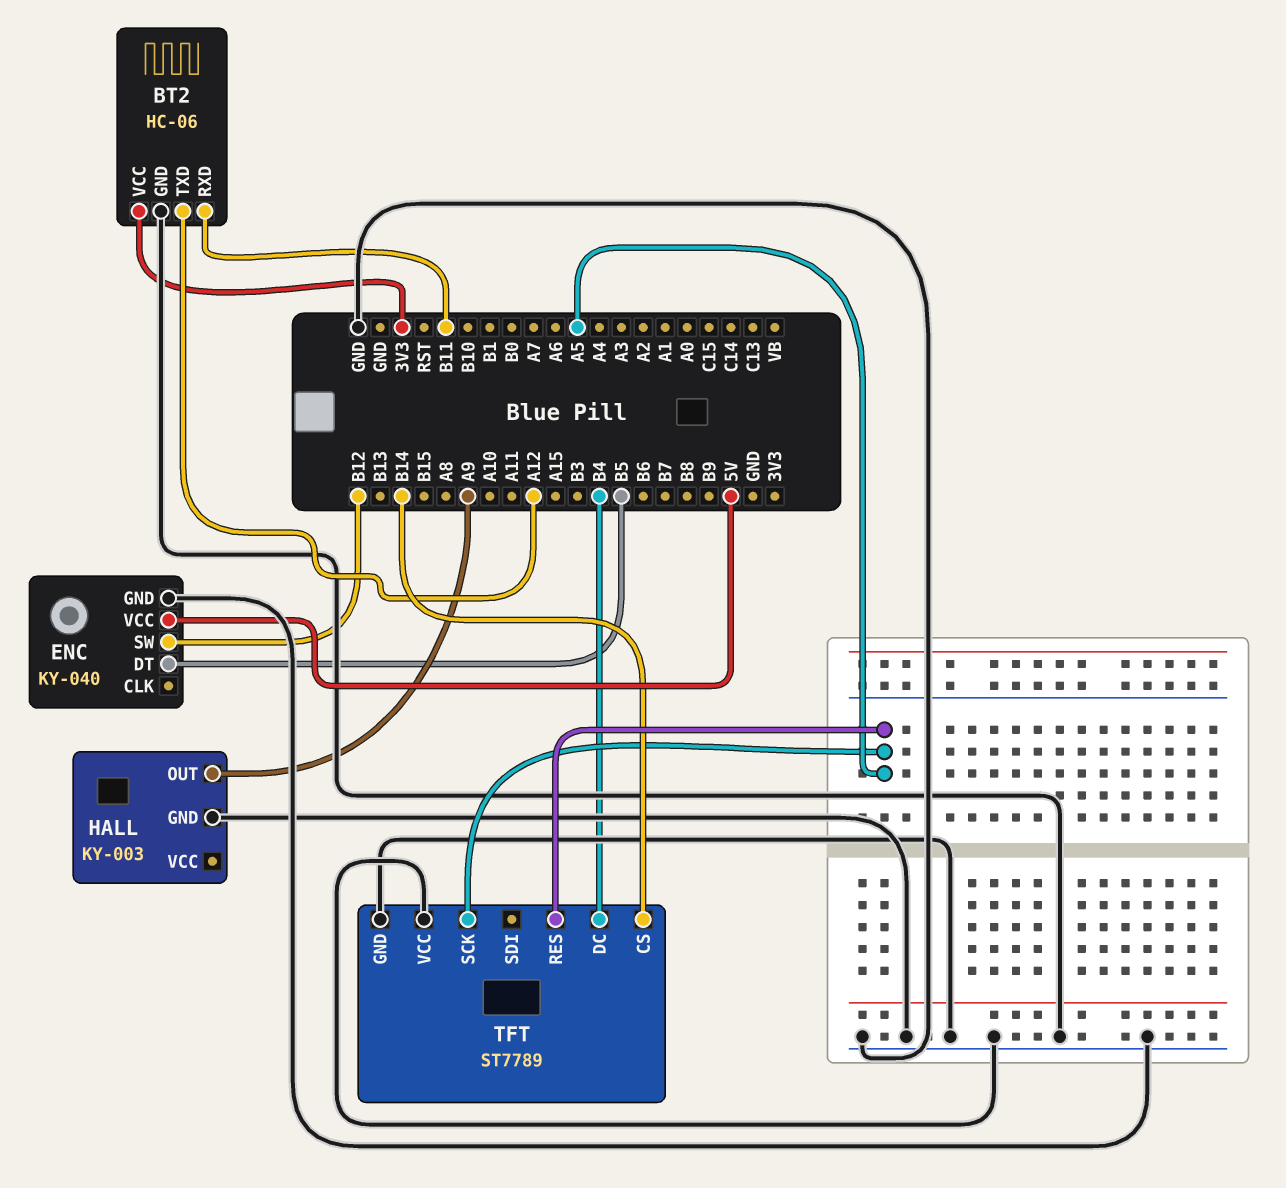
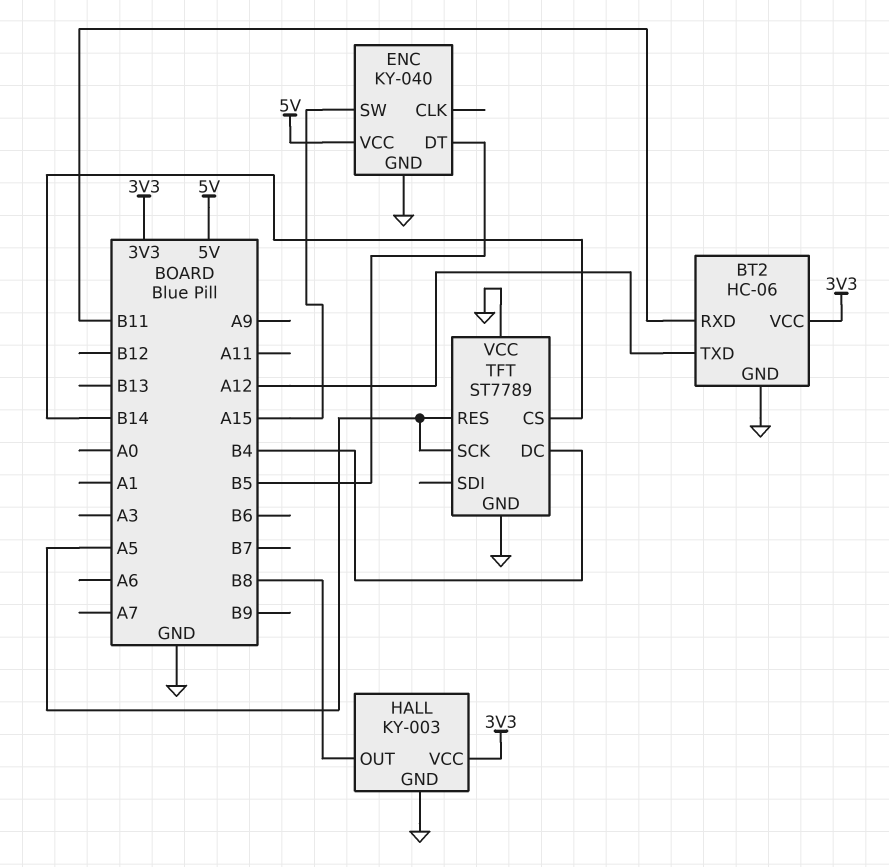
ENC pin SW: B12 -> A15
HALL pin OUT: A9 -> B8
HALL pin VCC: none -> 3V3

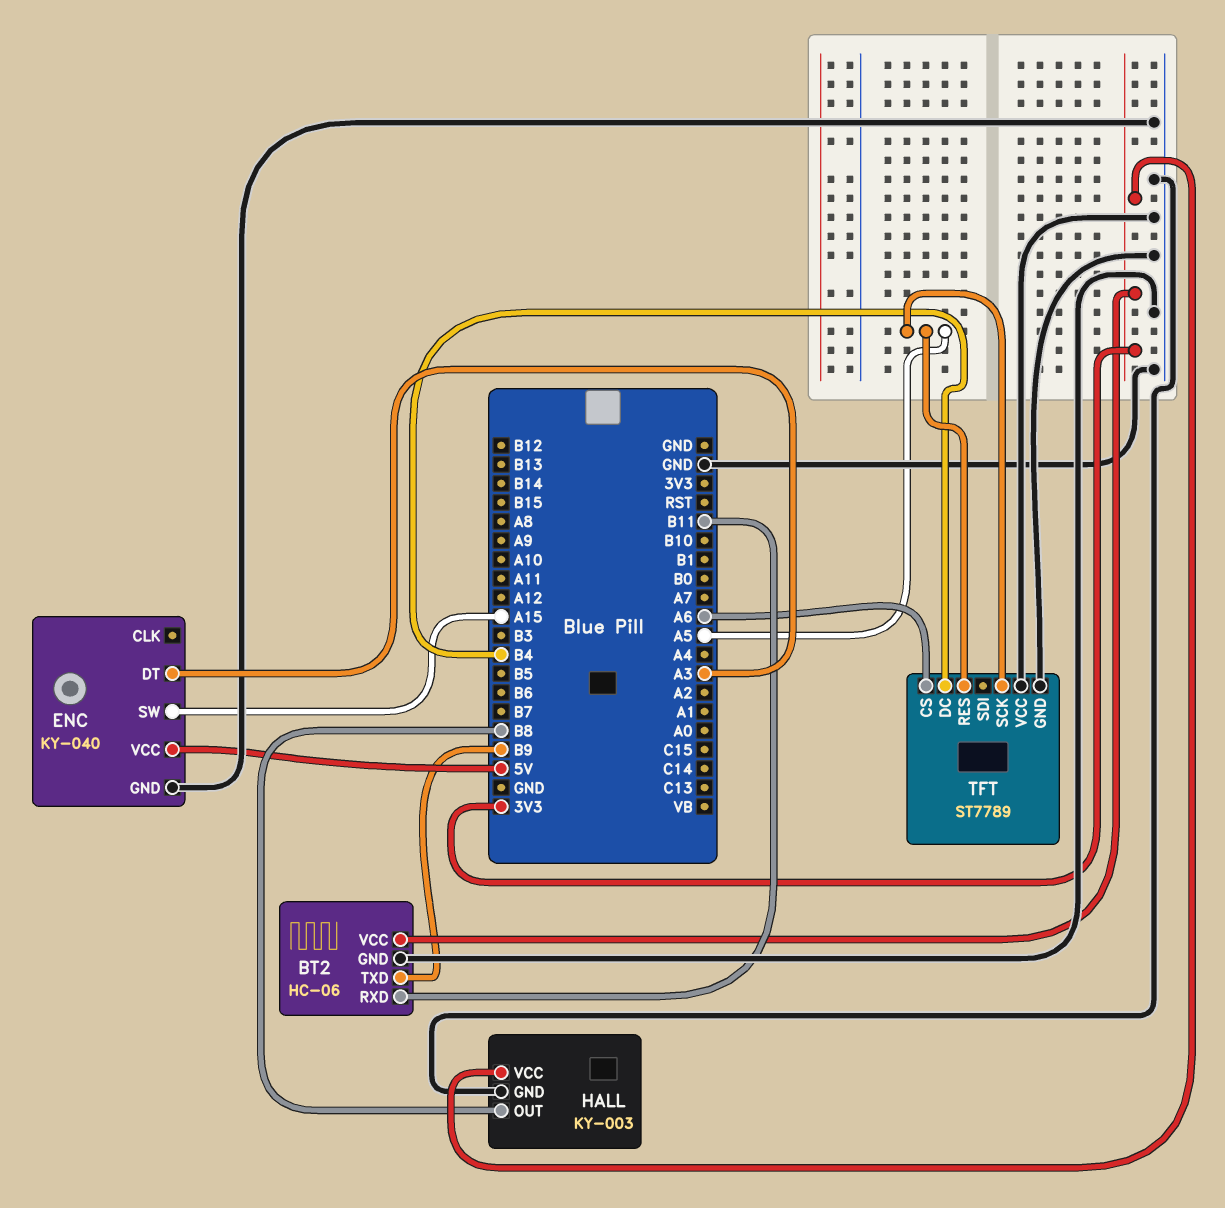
BT2 pin TXD: A12 -> B9
ENC pin DT: B5 -> A3
TFT pin CS: B14 -> A6

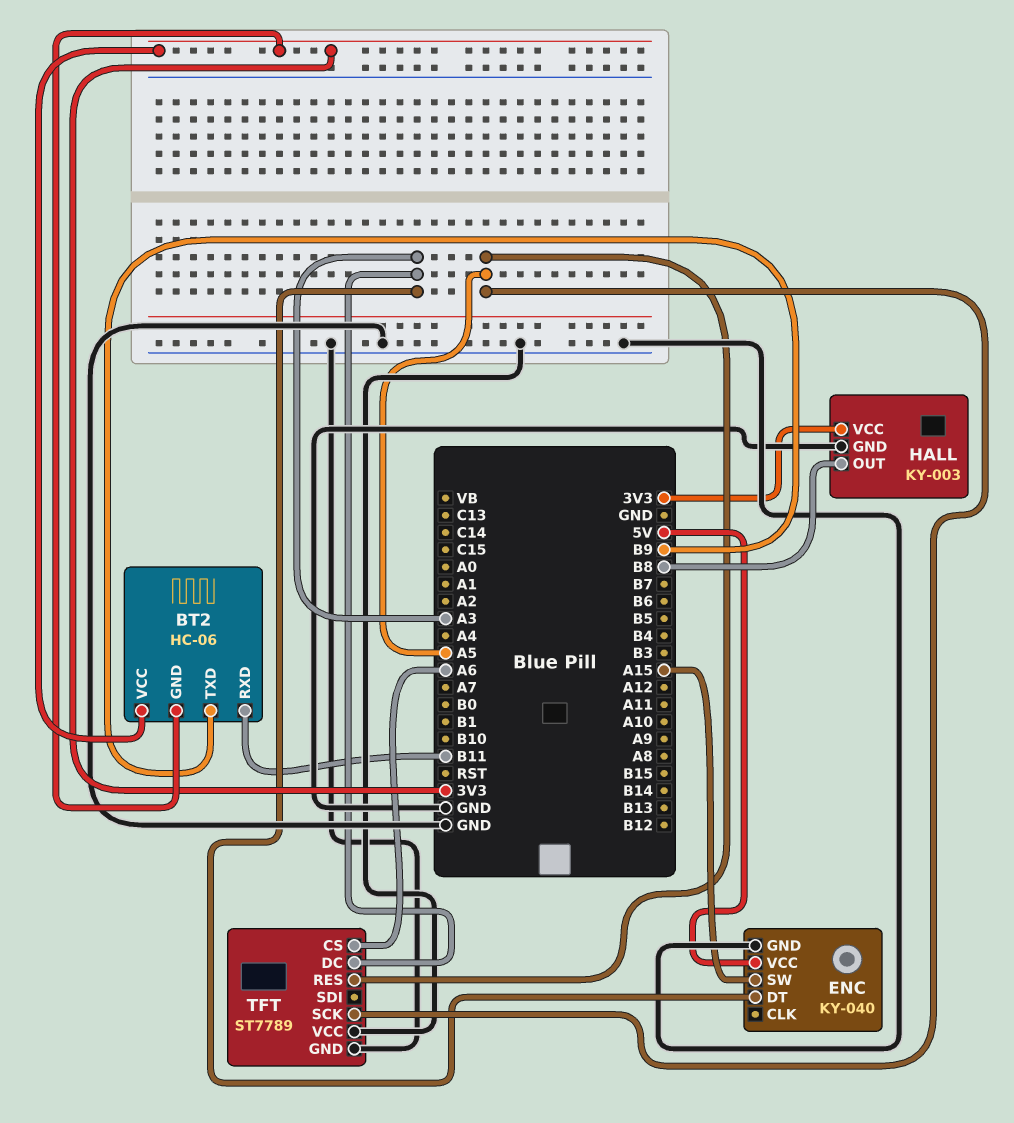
BT2 pin GND: GND -> 3V3
TFT pin DC: B4 -> A3

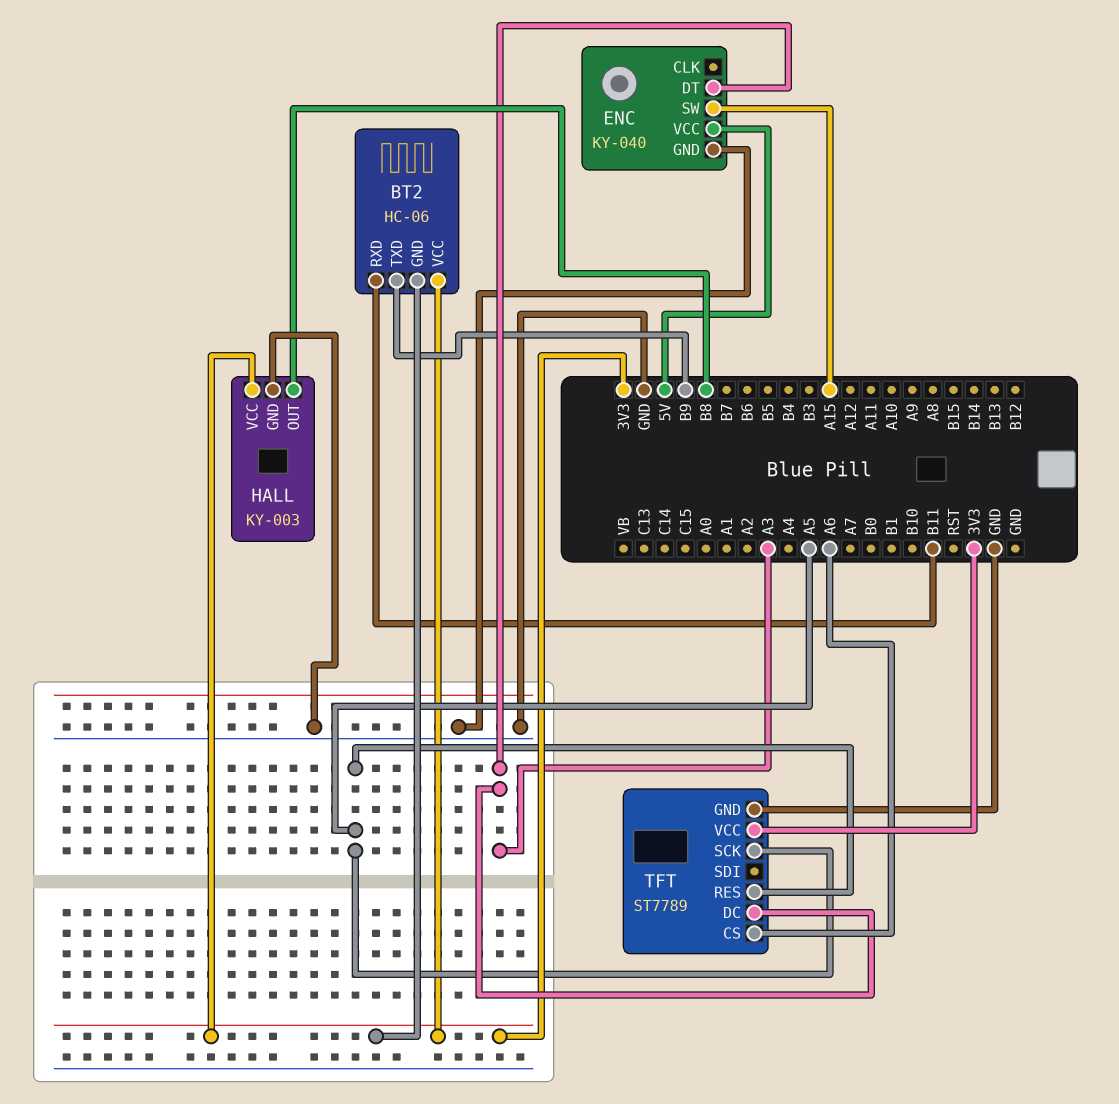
TFT pin VCC: GND -> 3V3

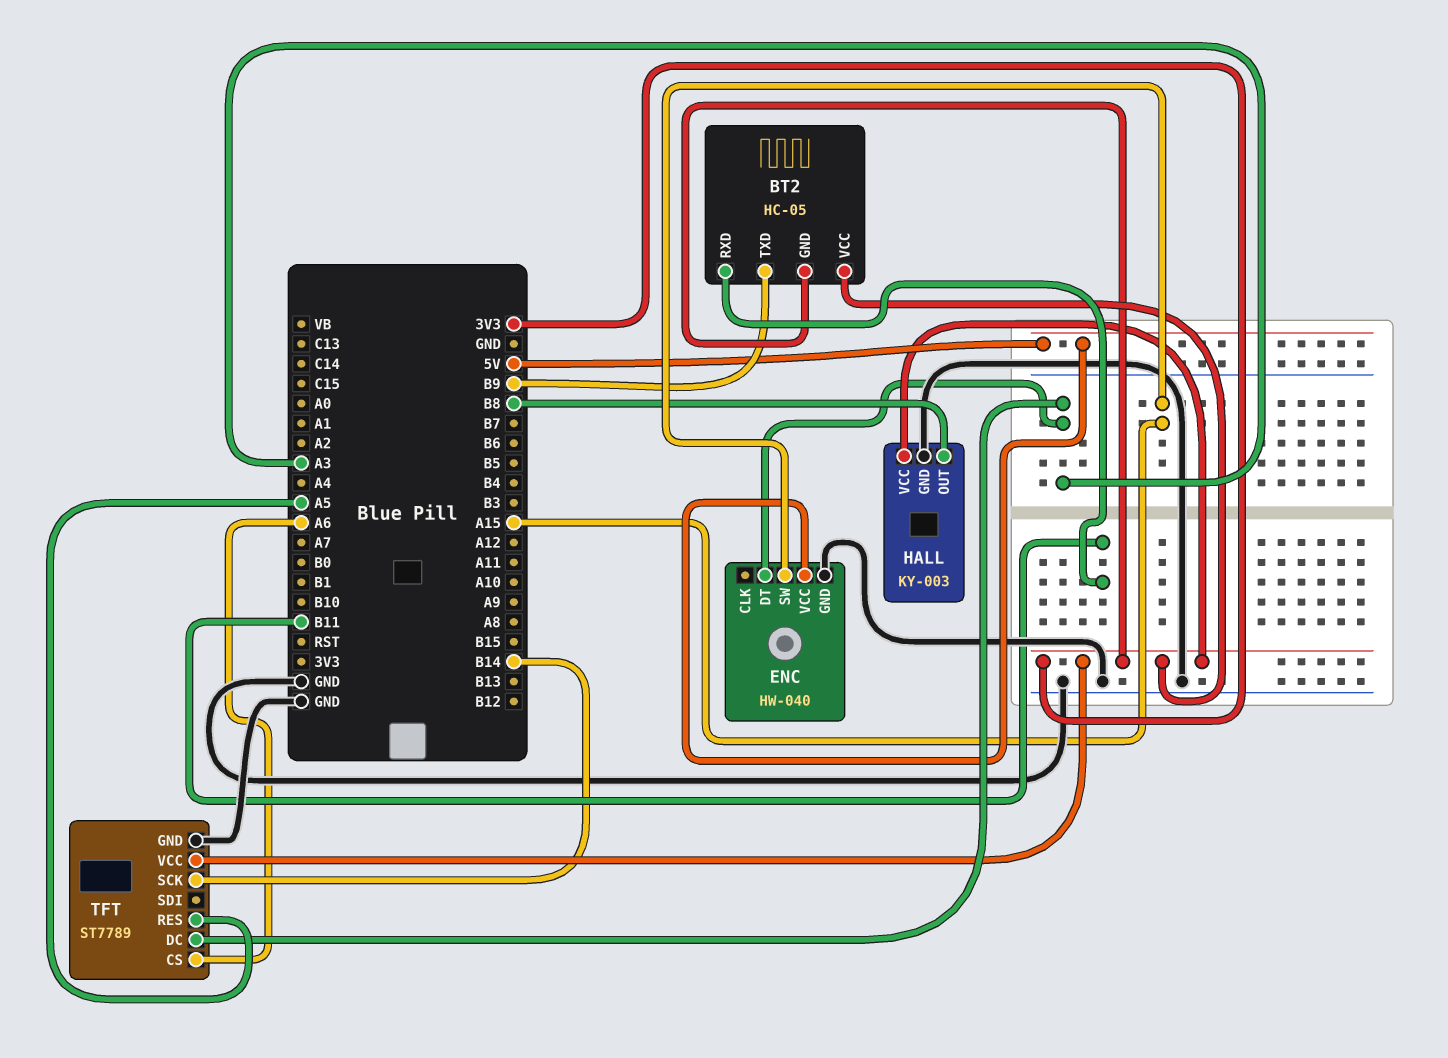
BT2: HC-06 -> HC-05
ENC: KY-040 -> HW-040
TFT pin SCK: A5 -> B14

